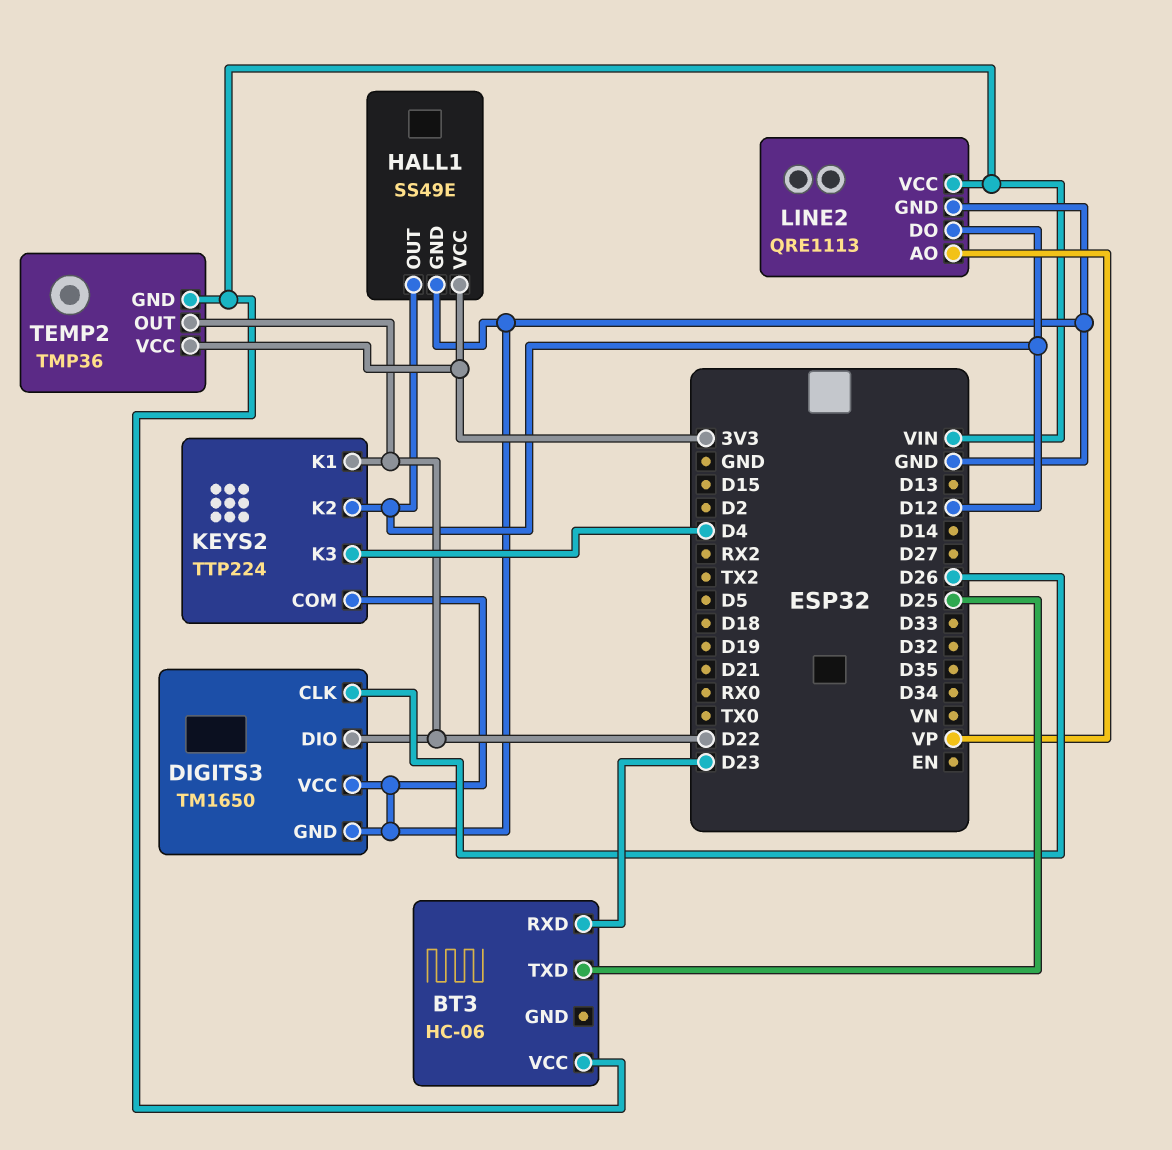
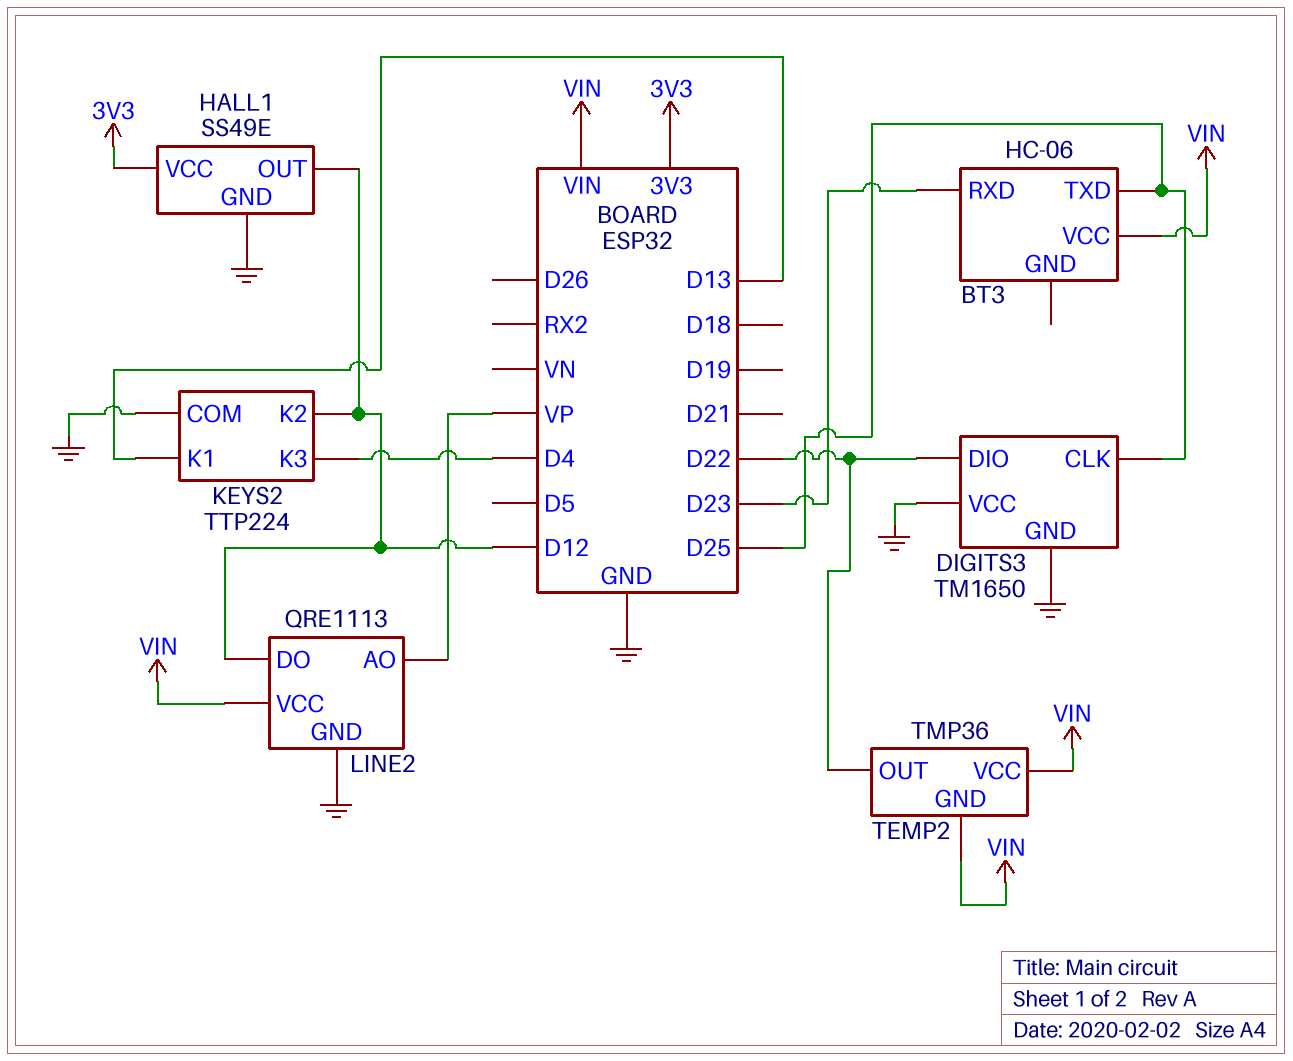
DIGITS3 pin CLK: D26 -> D25
KEYS2 pin K1: D22 -> D13
TEMP2 pin VCC: 3V3 -> VIN

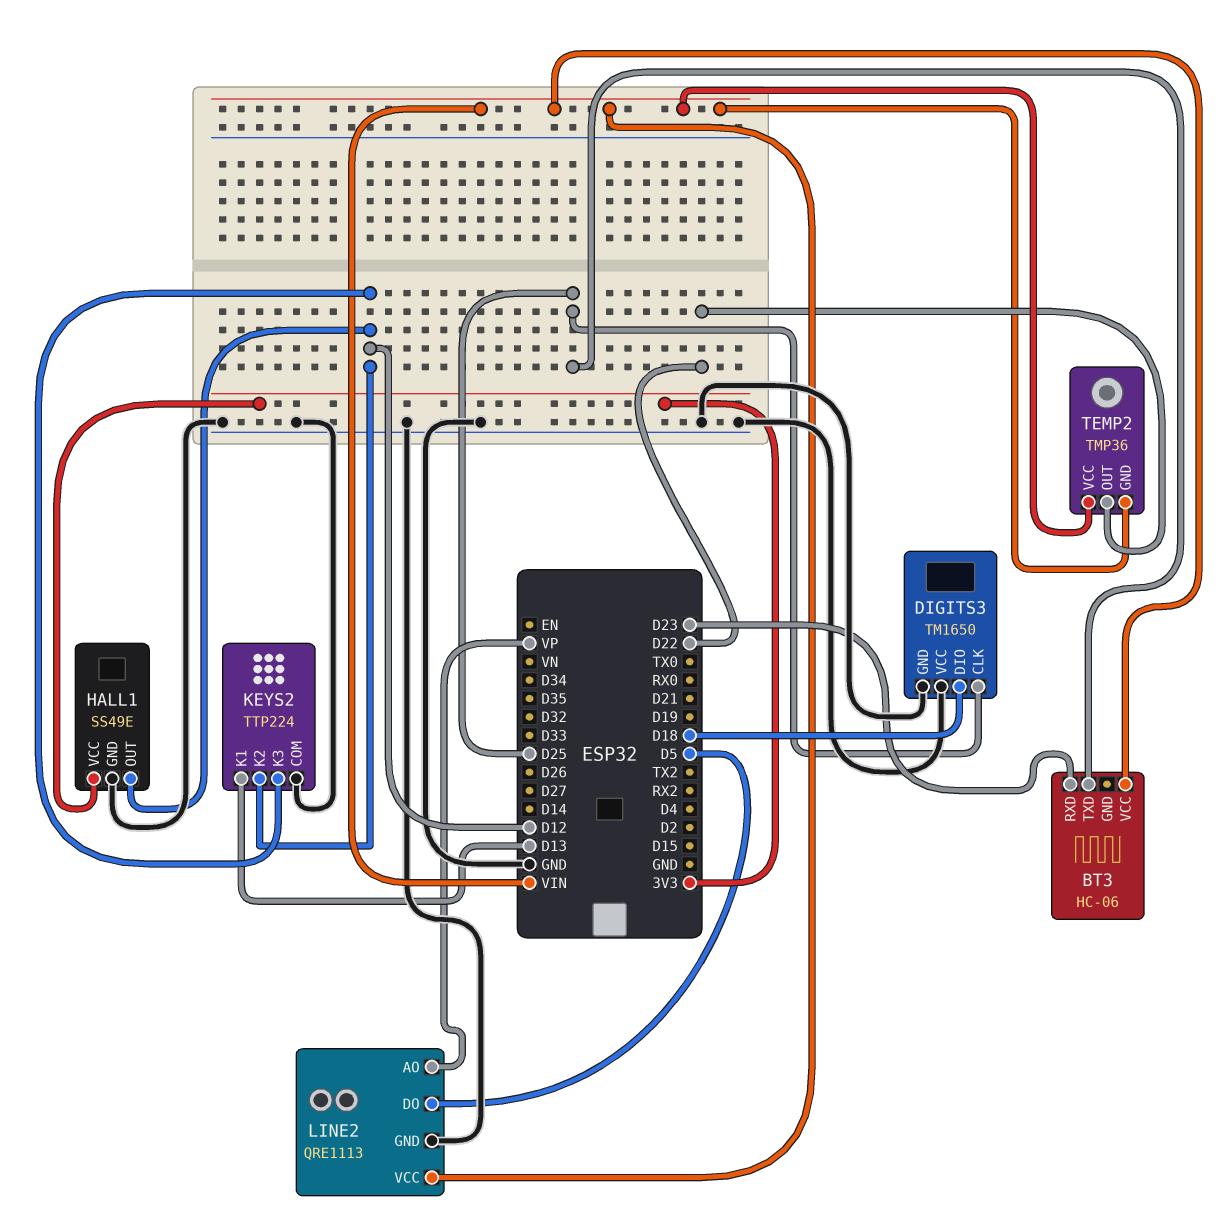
DIGITS3 pin DIO: D22 -> D18
KEYS2 pin K3: D4 -> D12
LINE2 pin DO: D12 -> D5

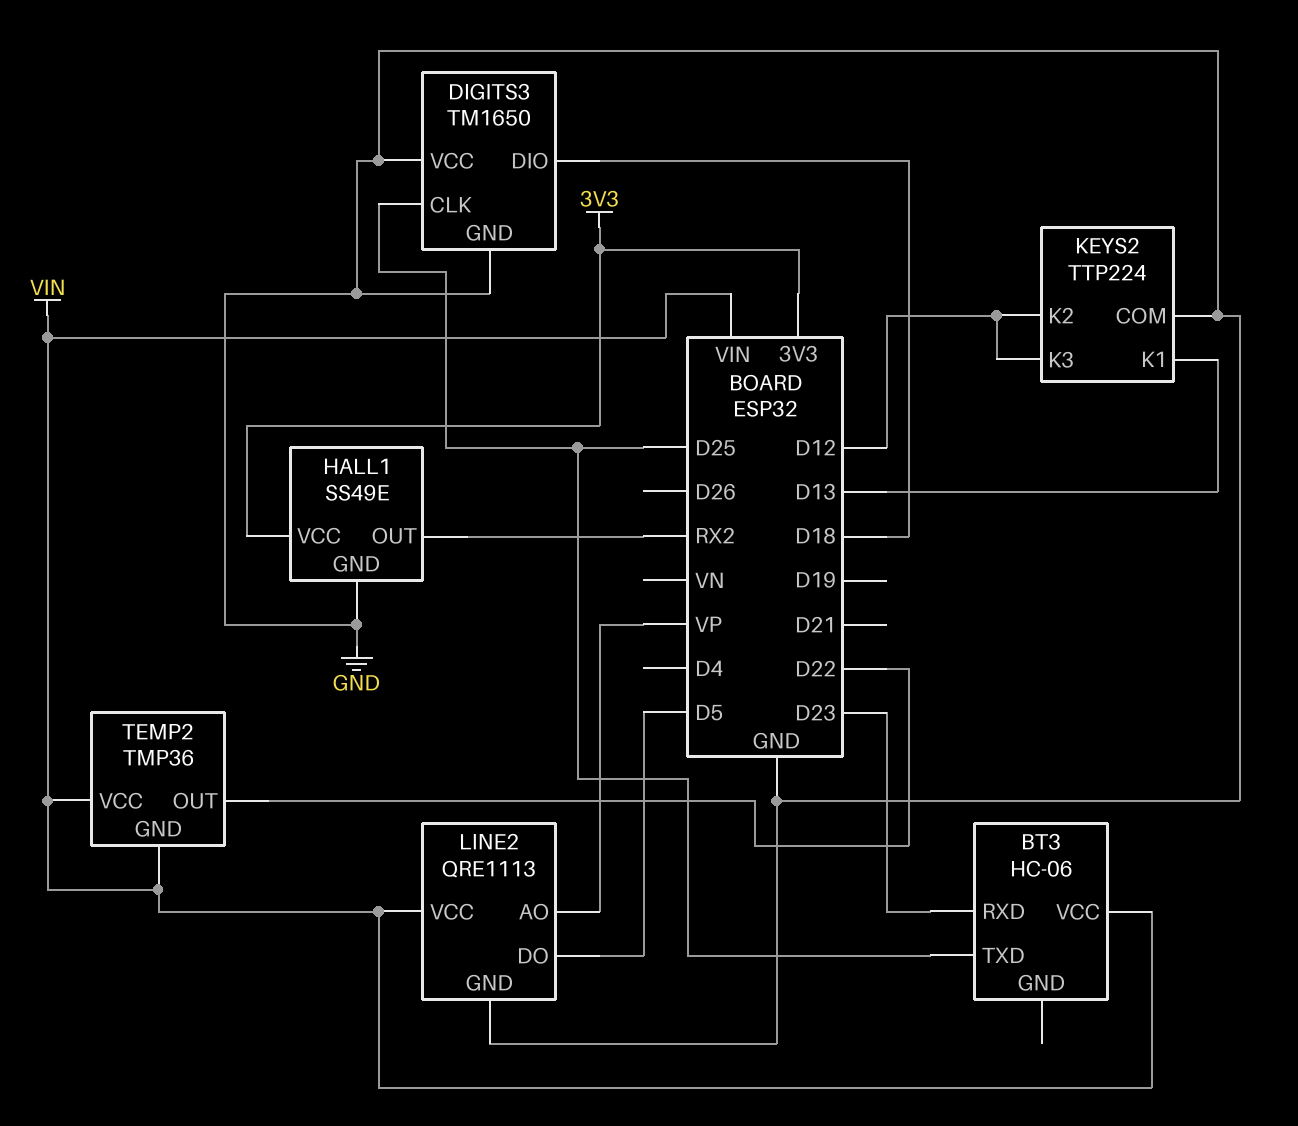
HALL1 pin OUT: D12 -> RX2

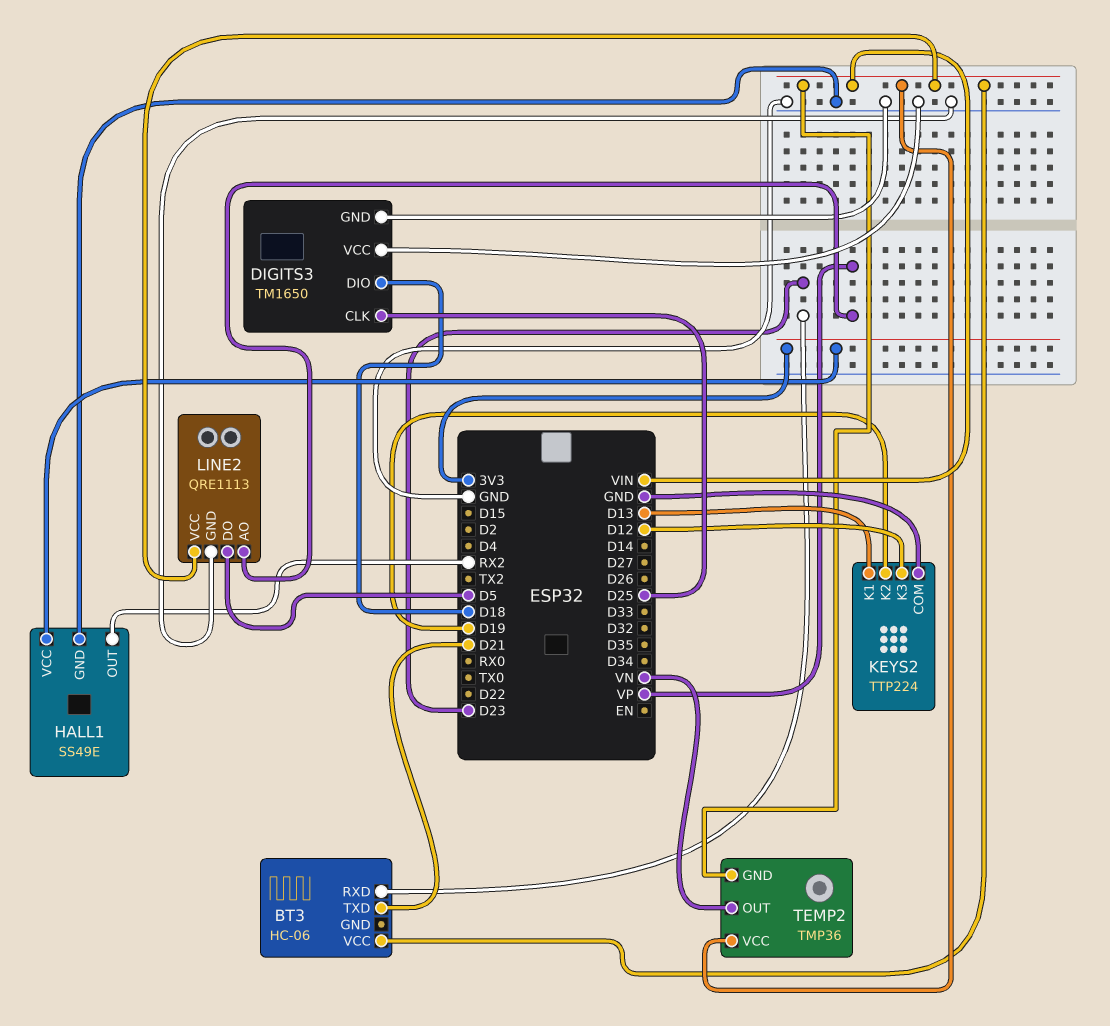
BT3 pin TXD: D25 -> D21
KEYS2 pin K2: D12 -> D19
TEMP2 pin OUT: D22 -> VN

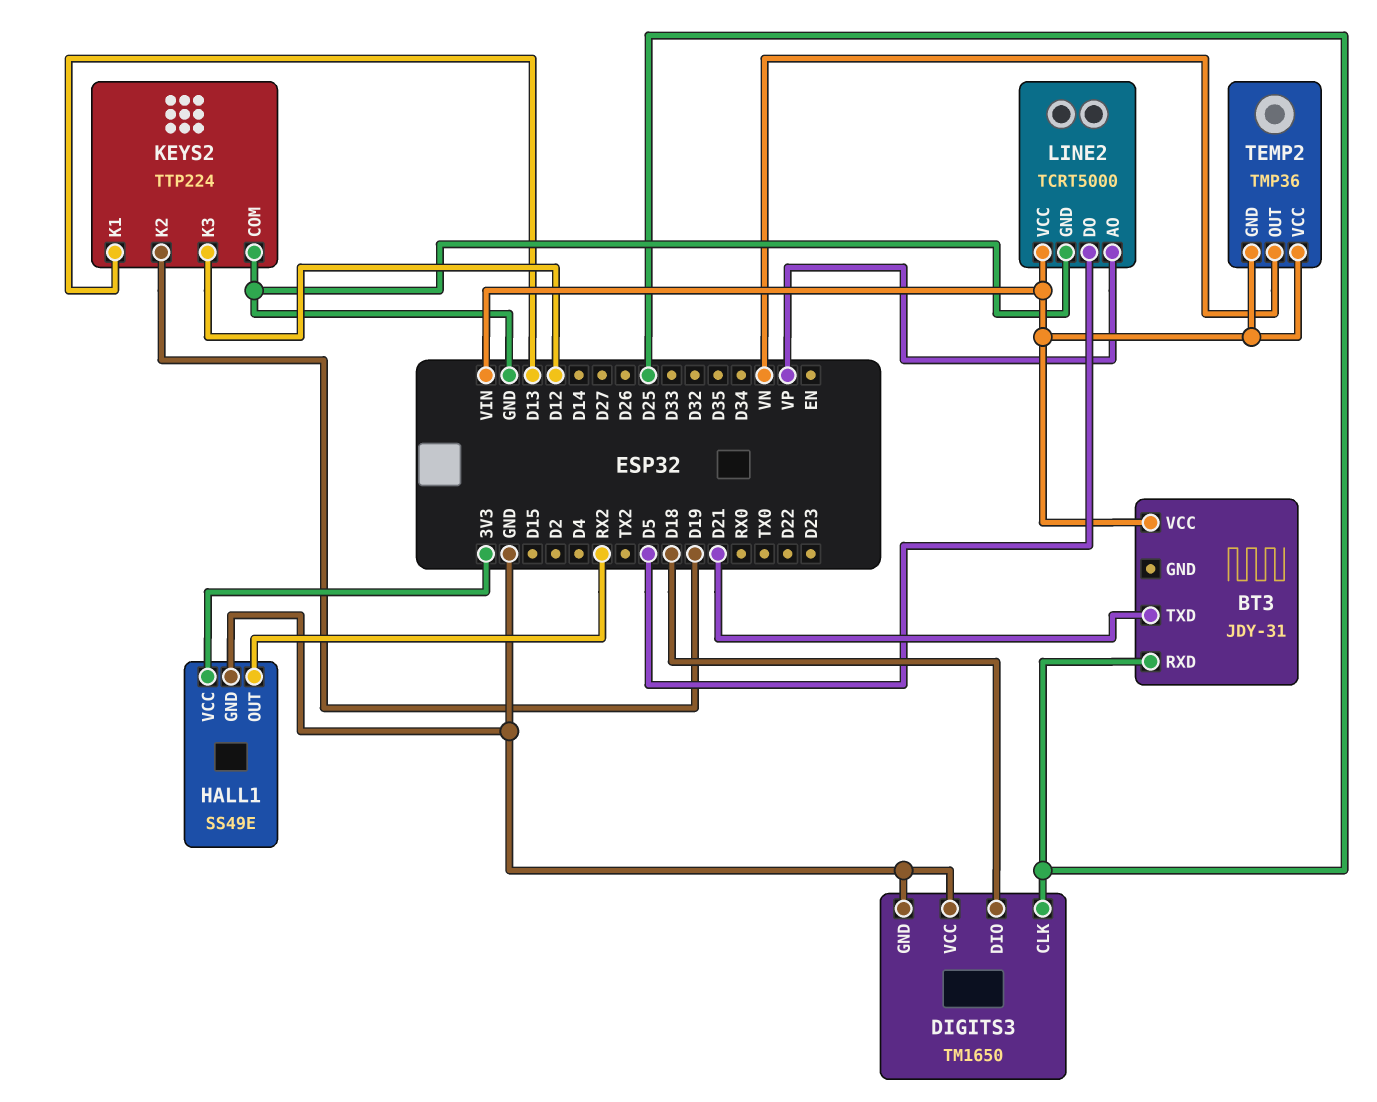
BT3: HC-06 -> JDY-31
BT3 pin RXD: D23 -> D25
LINE2: QRE1113 -> TCRT5000

